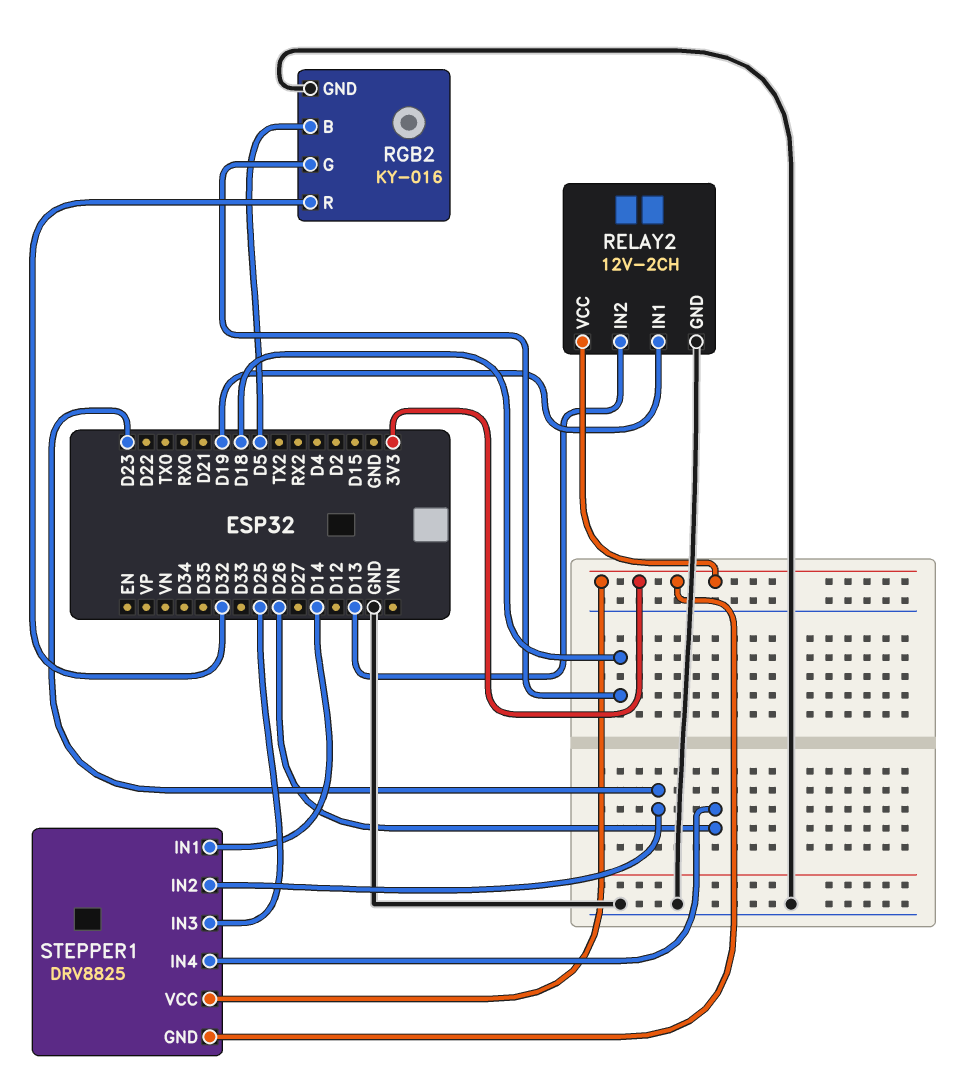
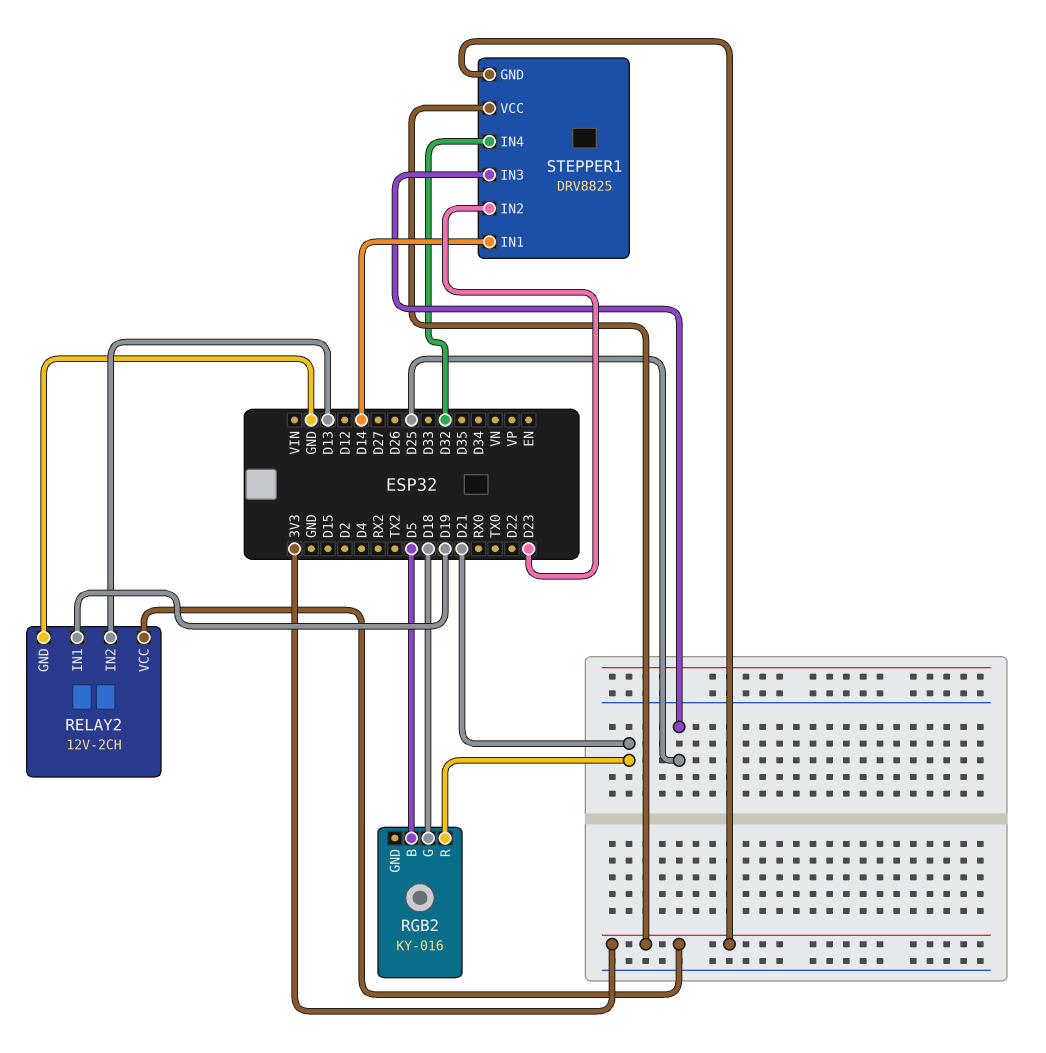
RGB2 pin GND: GND -> none
RGB2 pin R: D32 -> D21
STEPPER1 pin IN4: D26 -> D32

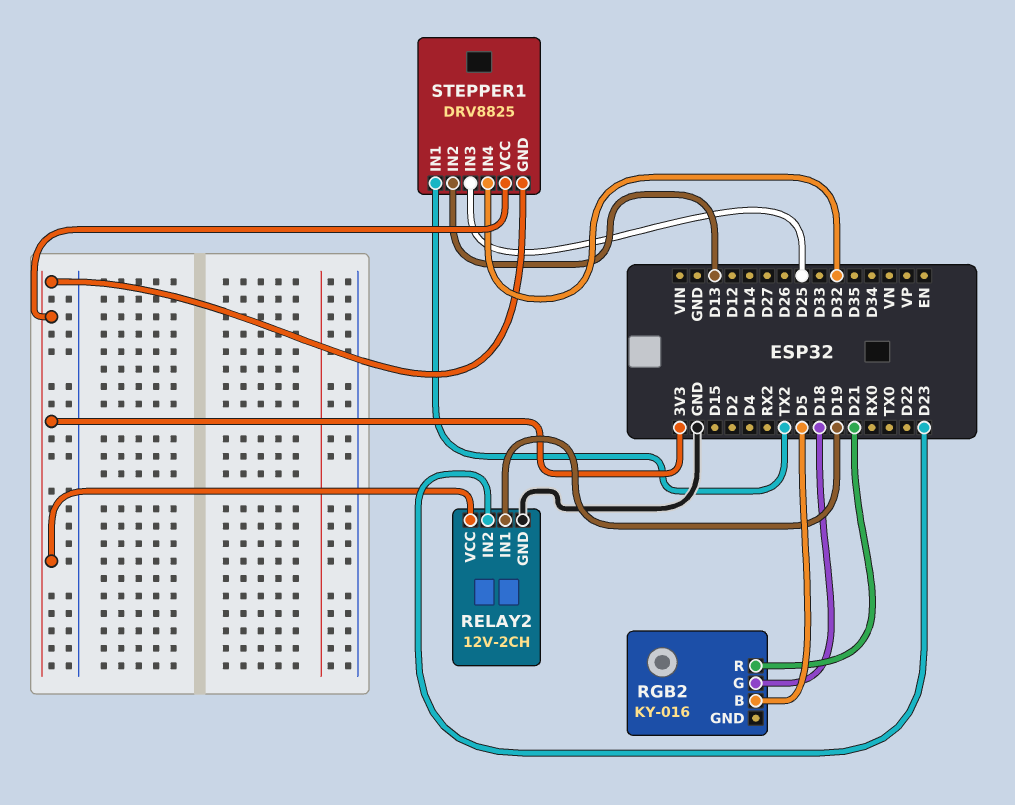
RELAY2 pin IN2: D13 -> D23
STEPPER1 pin IN1: D14 -> TX2
STEPPER1 pin IN2: D23 -> D13

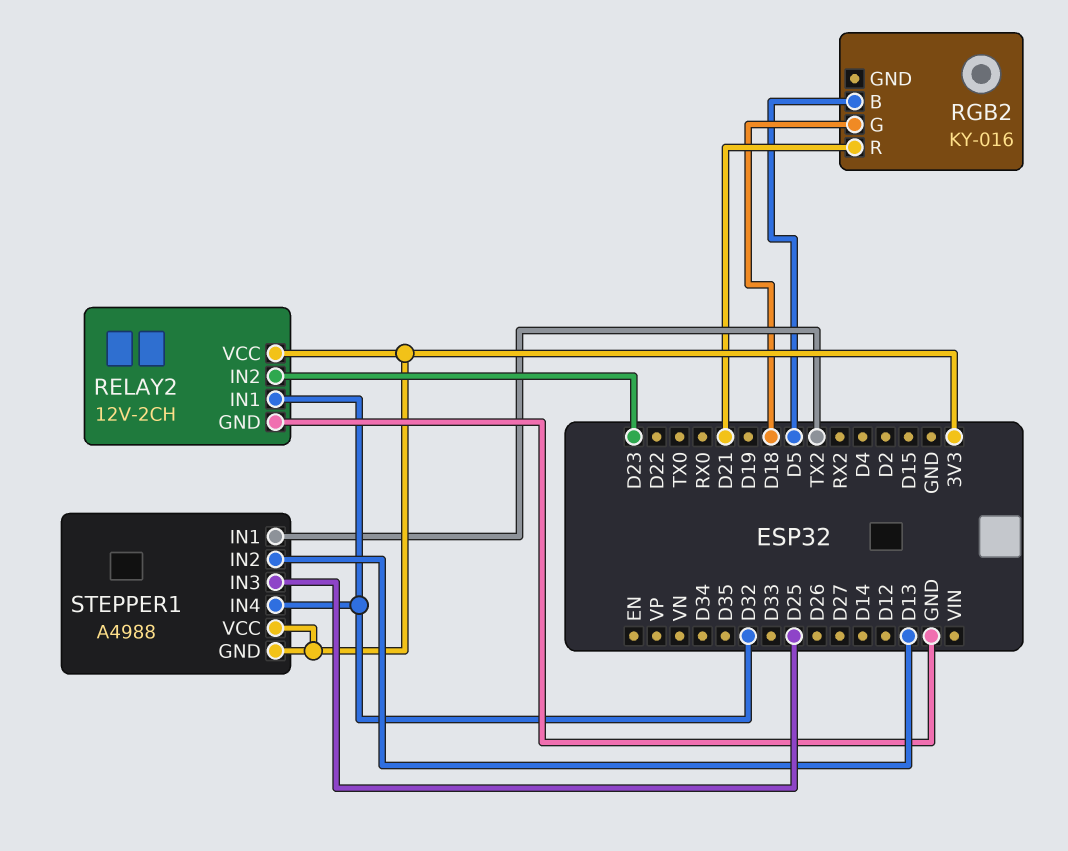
RELAY2 pin IN1: D19 -> D32
STEPPER1: DRV8825 -> A4988

